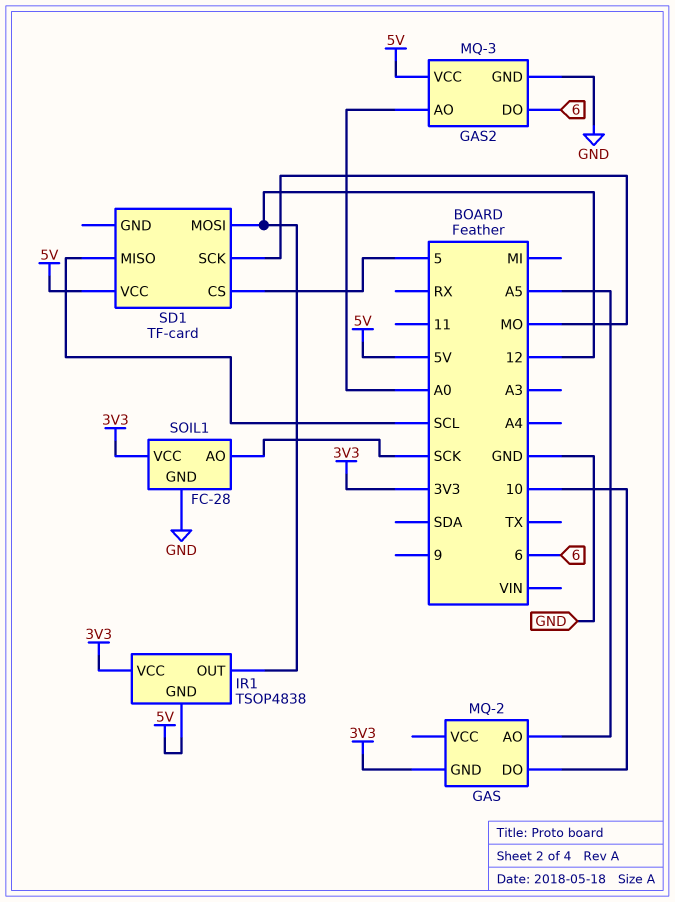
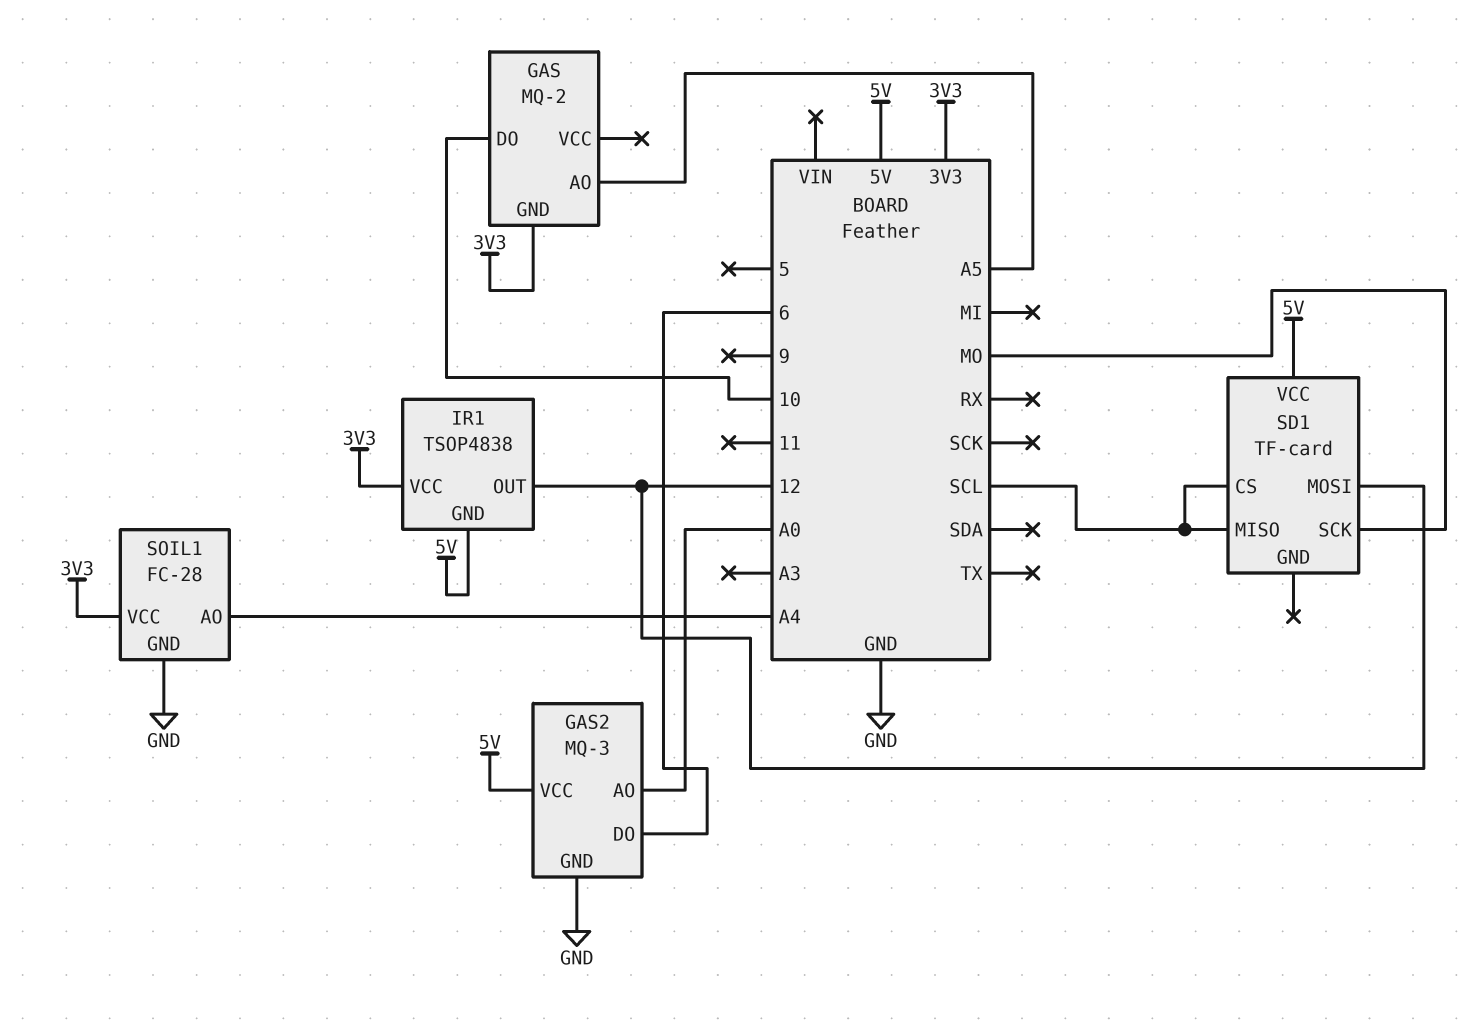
SD1 pin CS: 5 -> SCL
SOIL1 pin AO: SCK -> A4

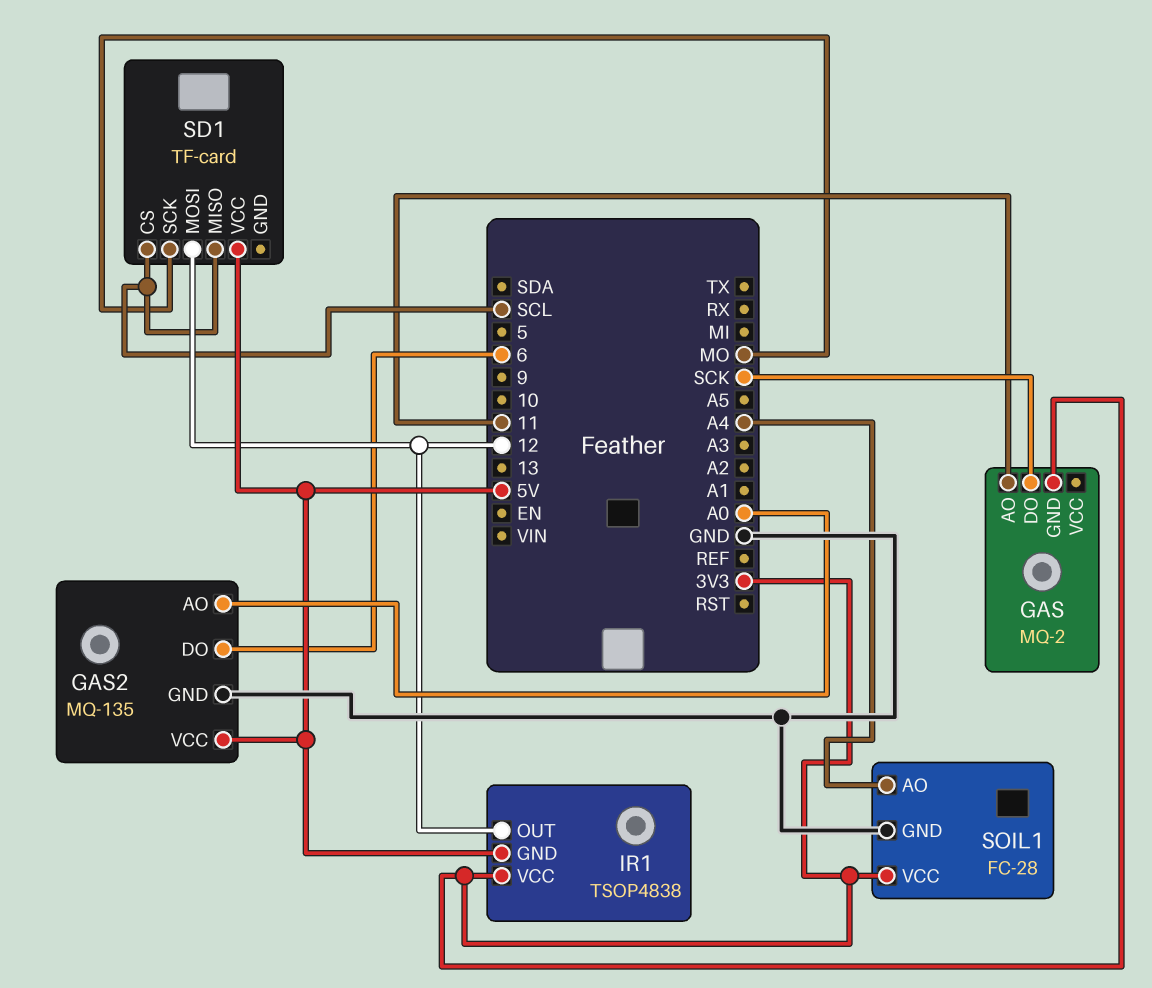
GAS pin AO: A5 -> 11
GAS pin DO: 10 -> SCK
GAS2: MQ-3 -> MQ-135

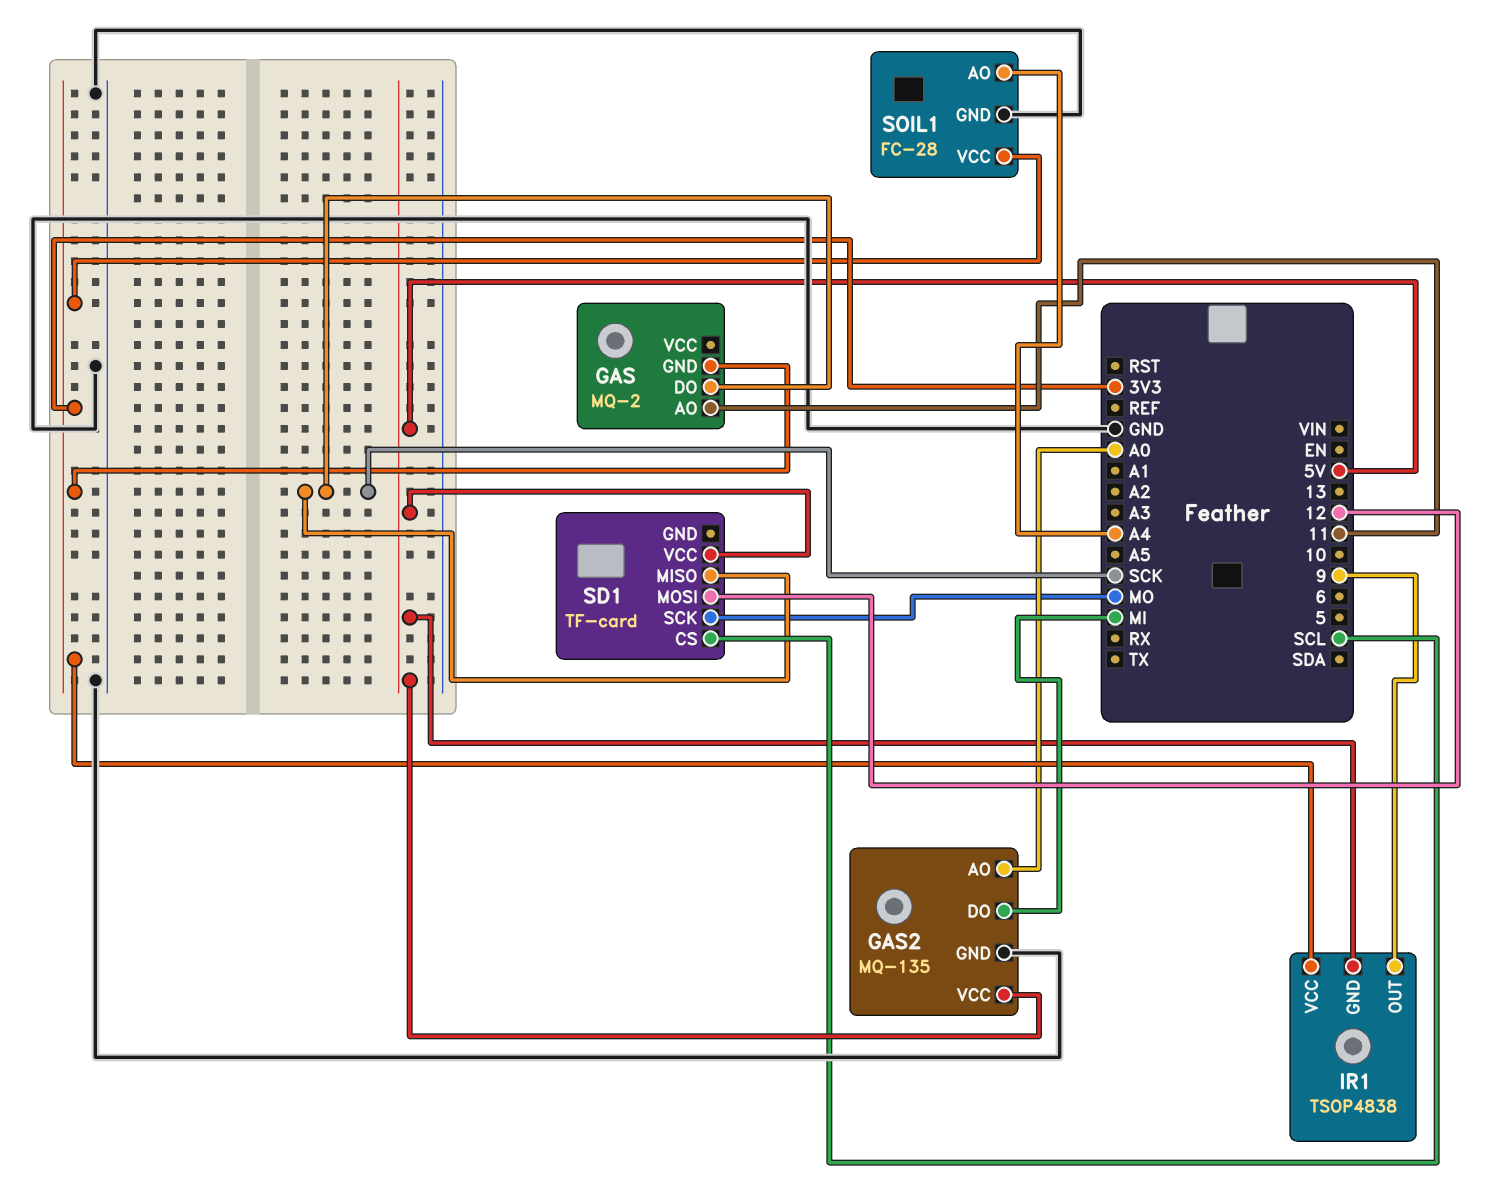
GAS2 pin DO: 6 -> MI
IR1 pin OUT: 12 -> 9
SD1 pin MISO: SCL -> SCK

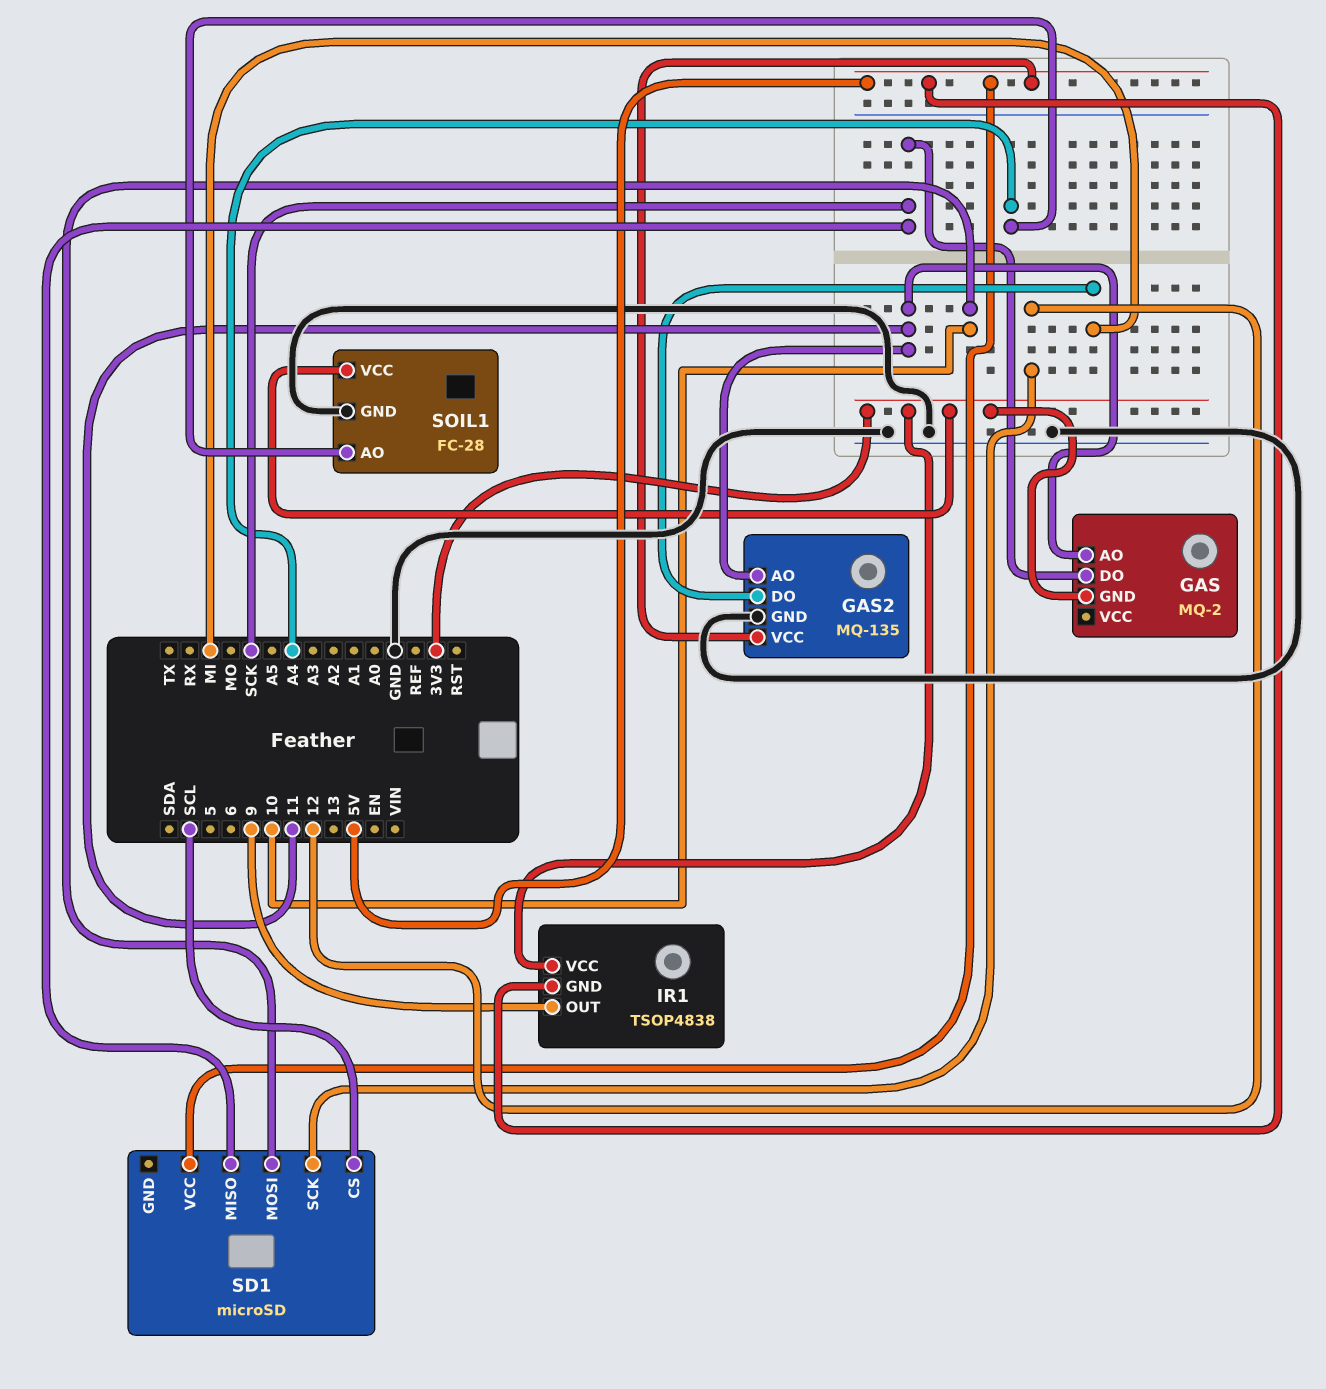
GAS2 pin AO: A0 -> 11
SD1: TF-card -> microSD
SD1 pin MOSI: 12 -> 10
SD1 pin SCK: MO -> 12

